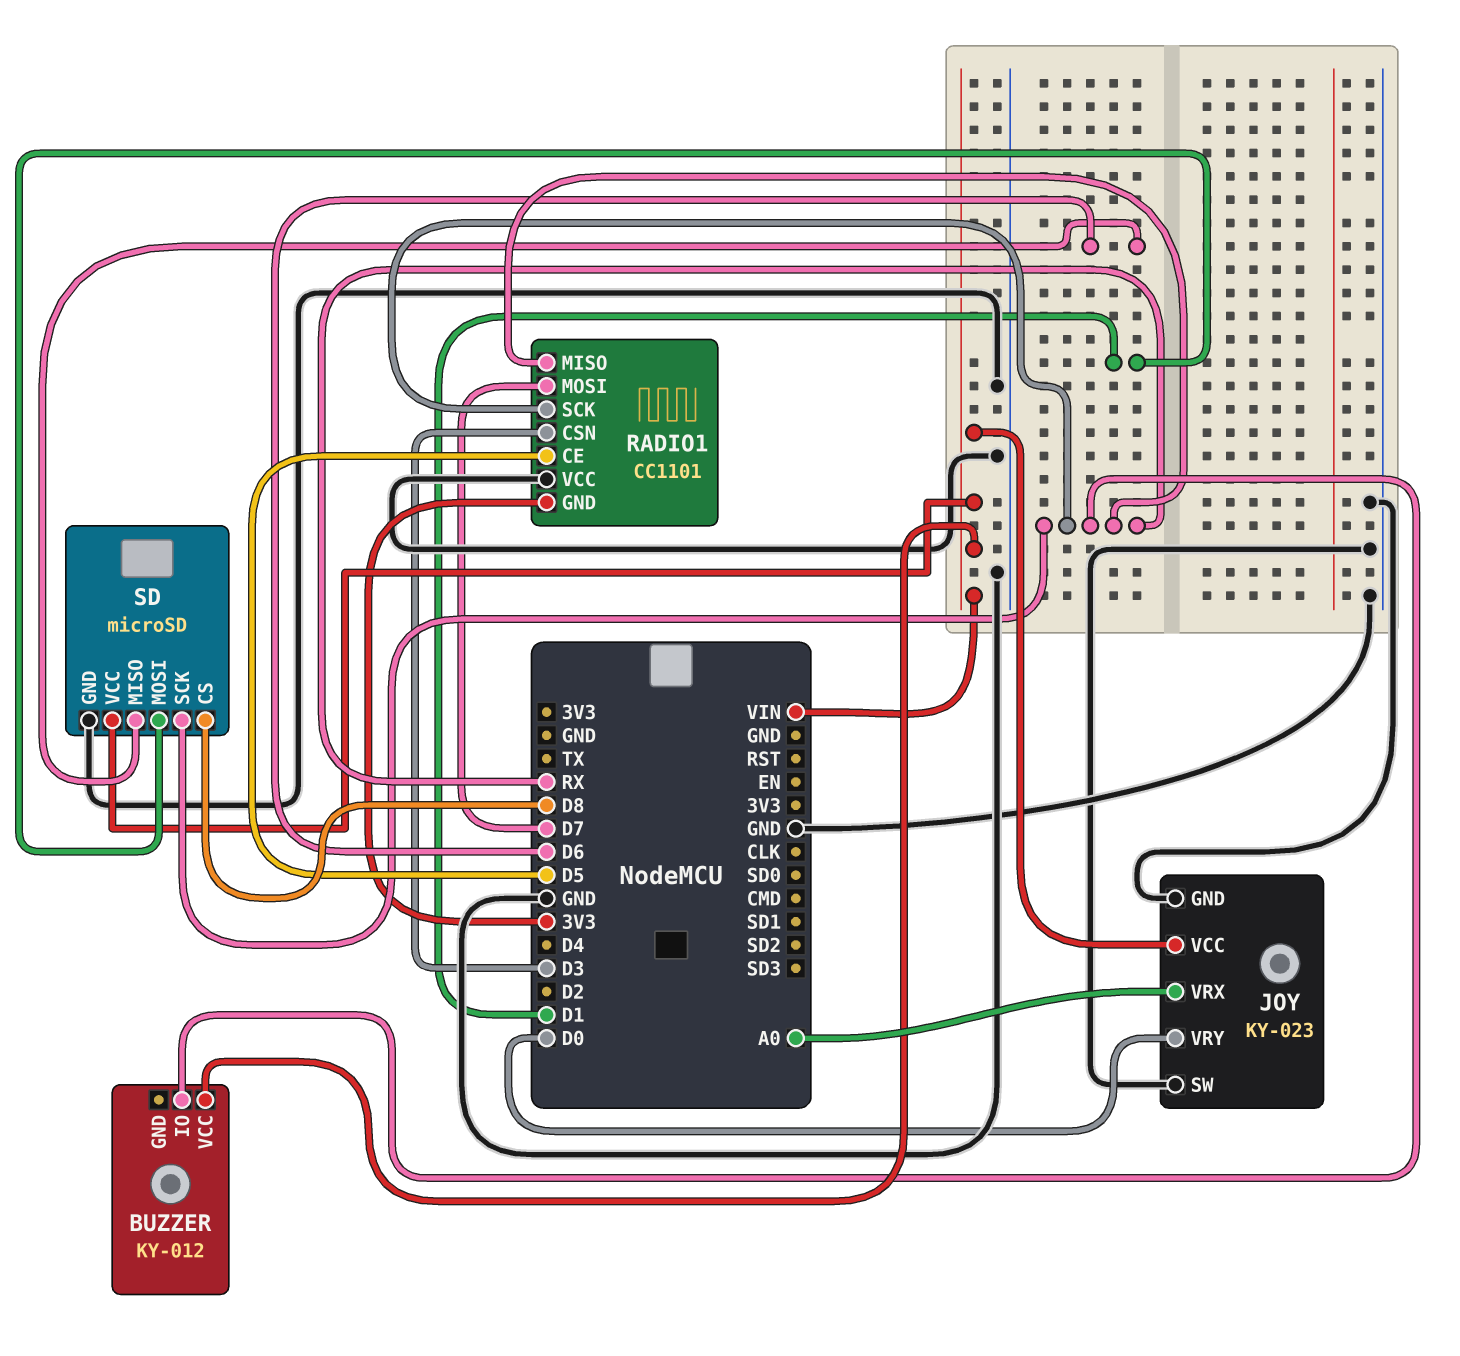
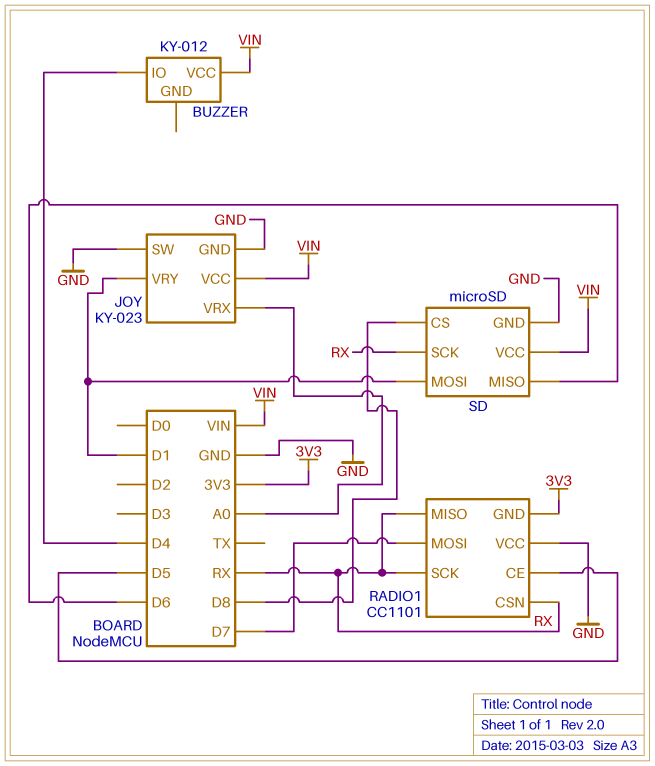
BUZZER pin IO: RX -> D4
JOY pin VRY: D0 -> D1
RADIO1 pin CSN: D3 -> RX

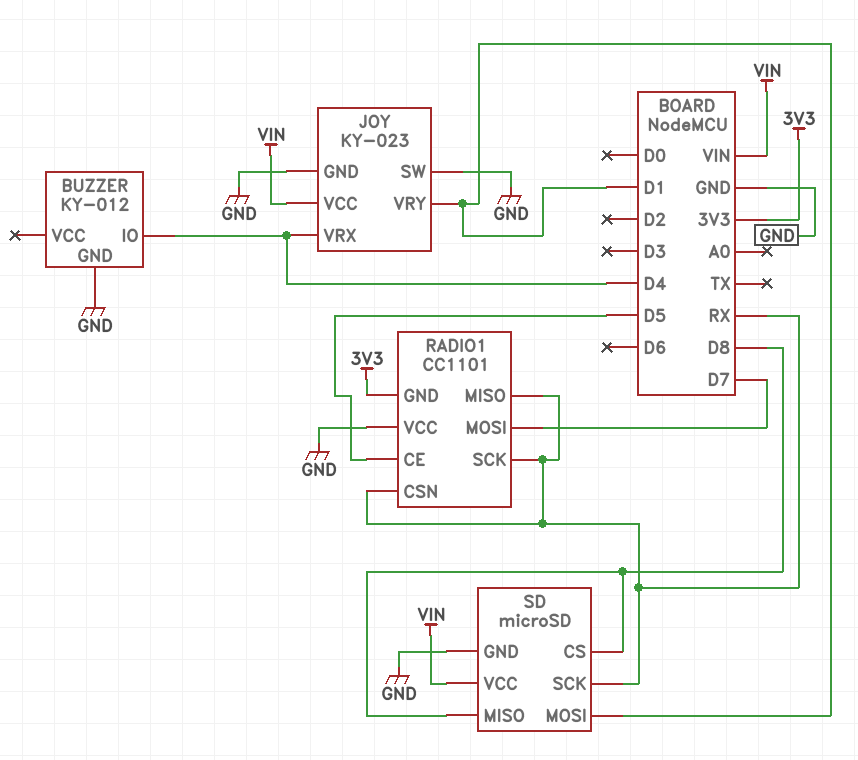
BUZZER pin GND: none -> GND
BUZZER pin VCC: VIN -> none
JOY pin VRX: A0 -> D4
SD pin MISO: D6 -> D8

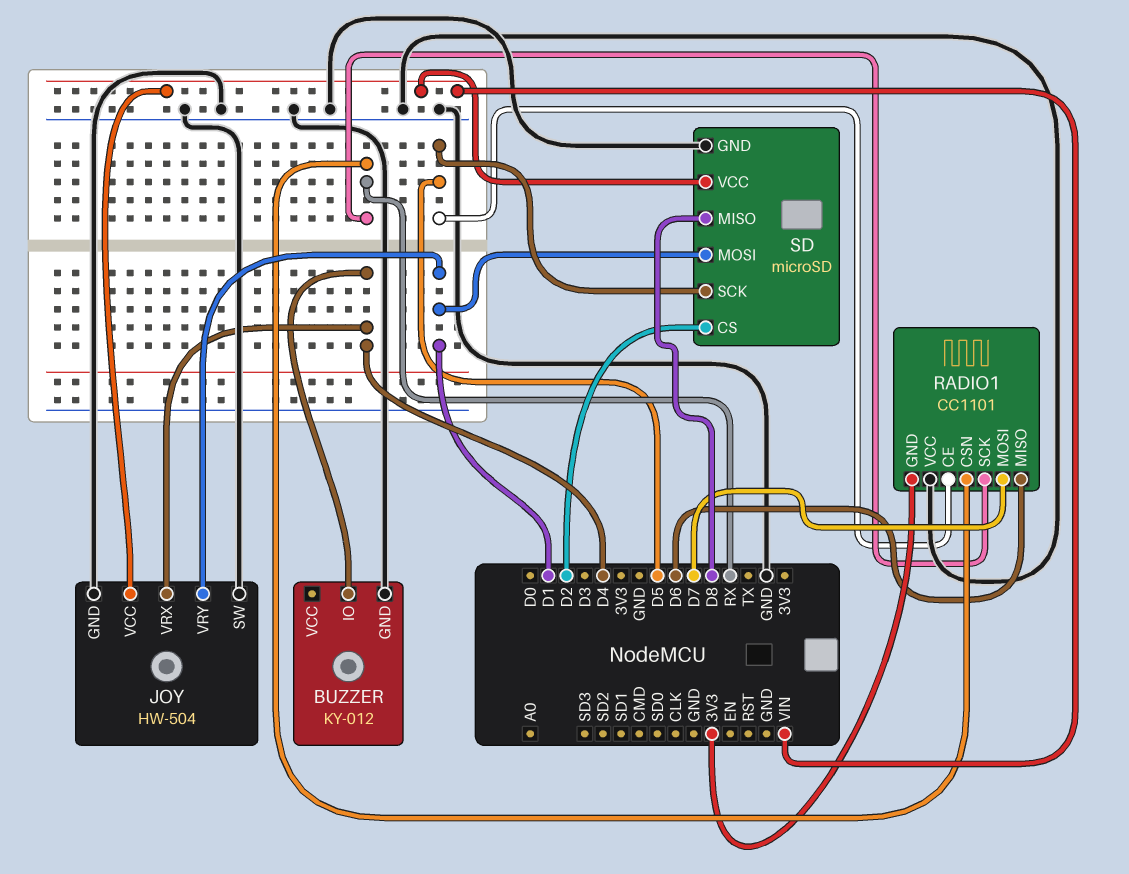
JOY: KY-023 -> HW-504
RADIO1 pin MISO: RX -> D6
SD pin CS: D8 -> D2
SD pin SCK: RX -> D5

